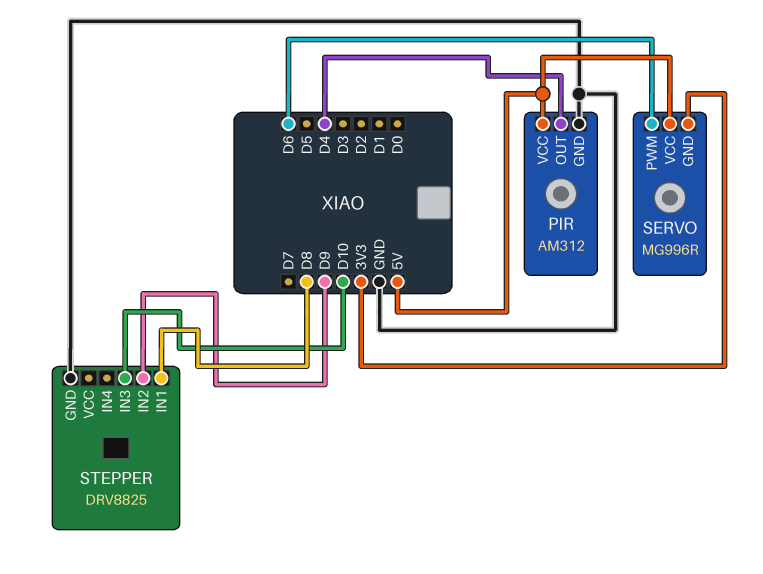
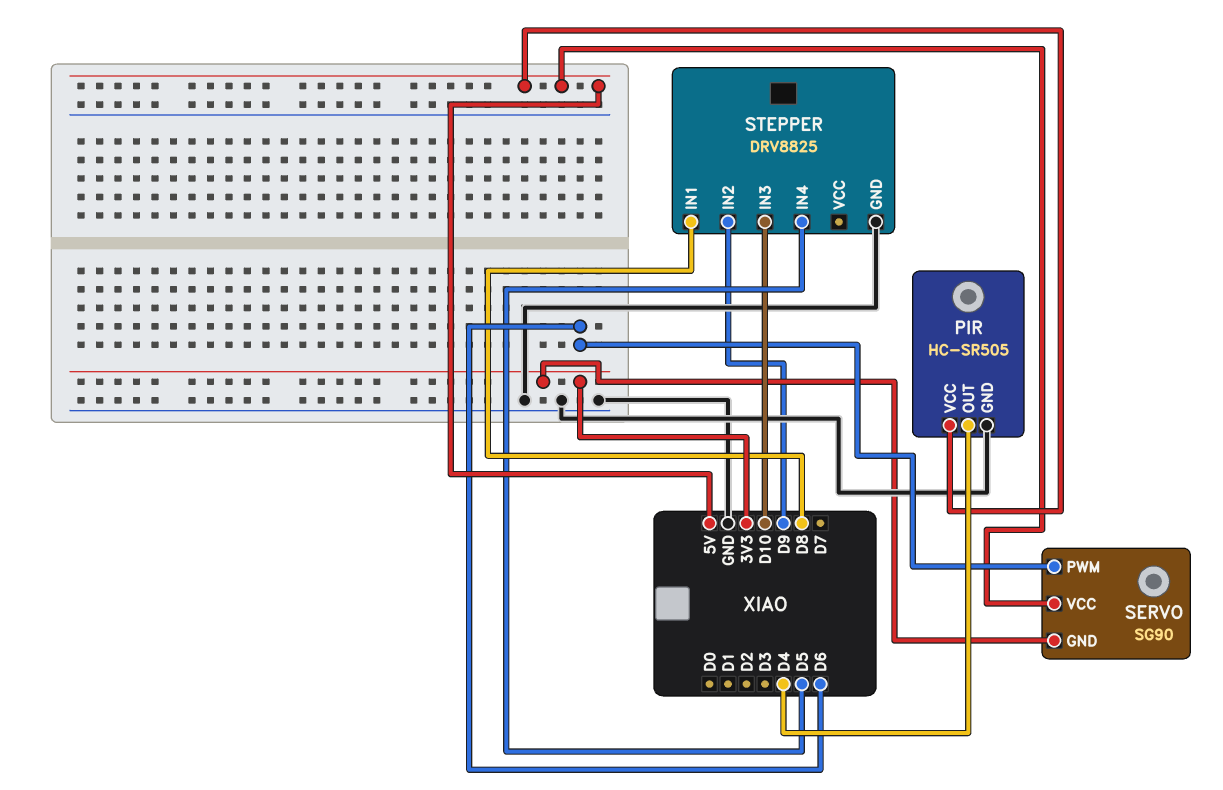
PIR: AM312 -> HC-SR505
SERVO: MG996R -> SG90
STEPPER pin IN4: none -> D5

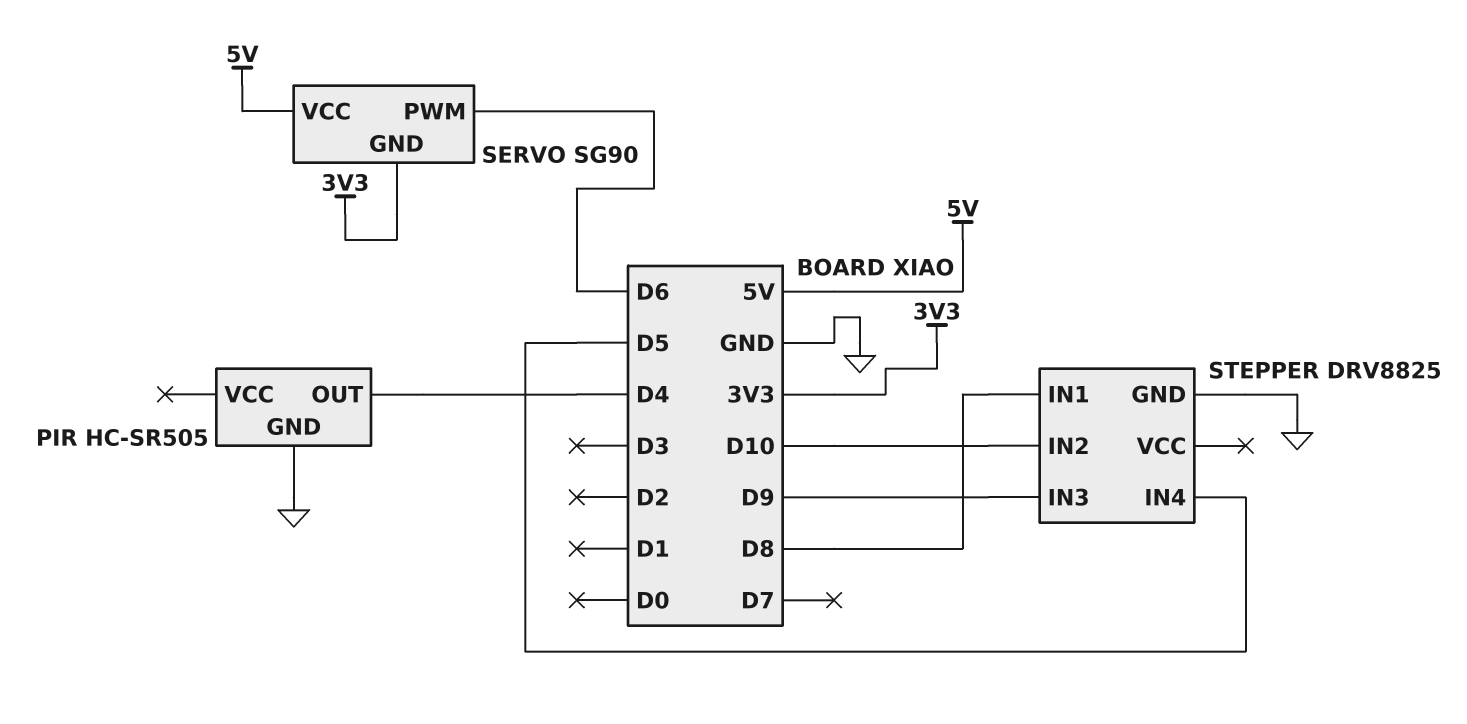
PIR pin VCC: 5V -> none
STEPPER pin IN2: D9 -> D10
STEPPER pin IN3: D10 -> D9

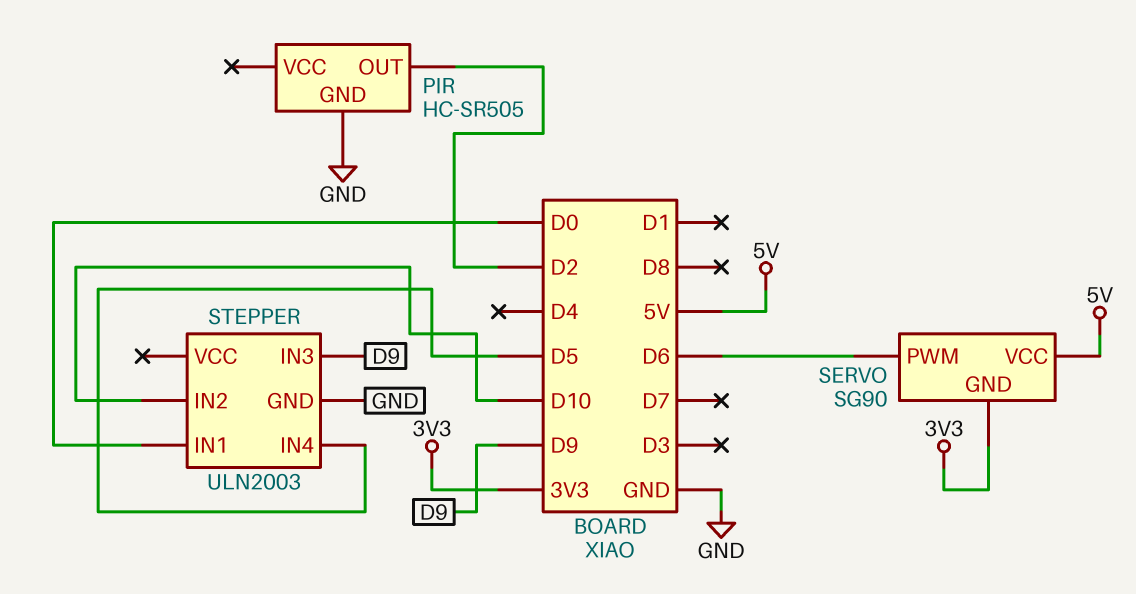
PIR pin OUT: D4 -> D2
STEPPER: DRV8825 -> ULN2003
STEPPER pin IN1: D8 -> D0

